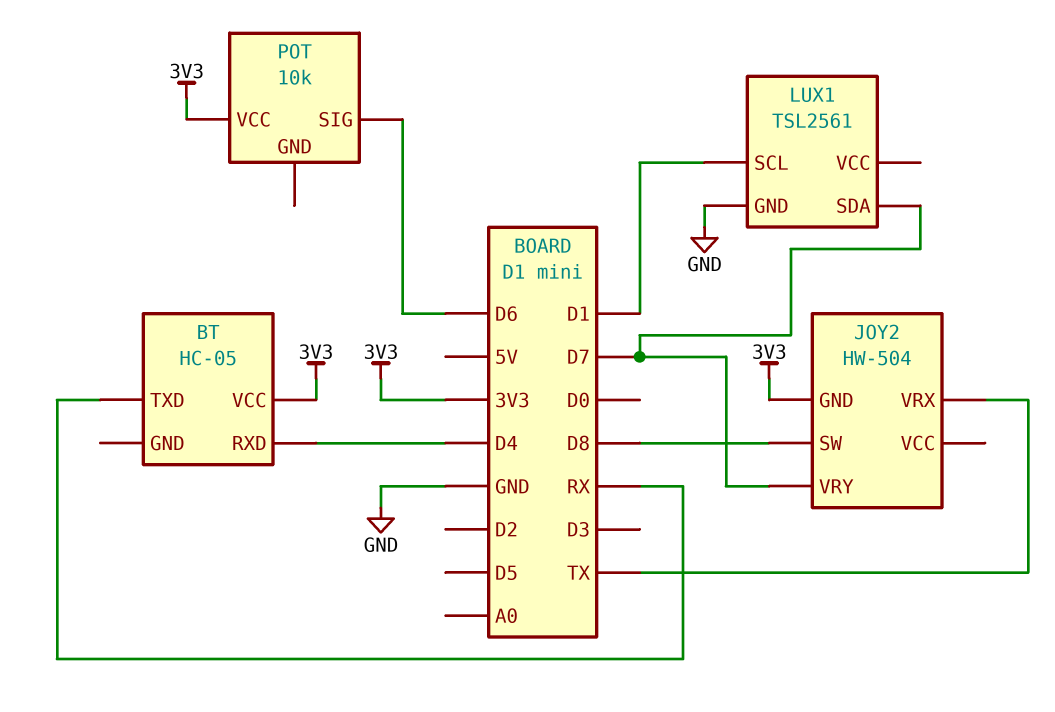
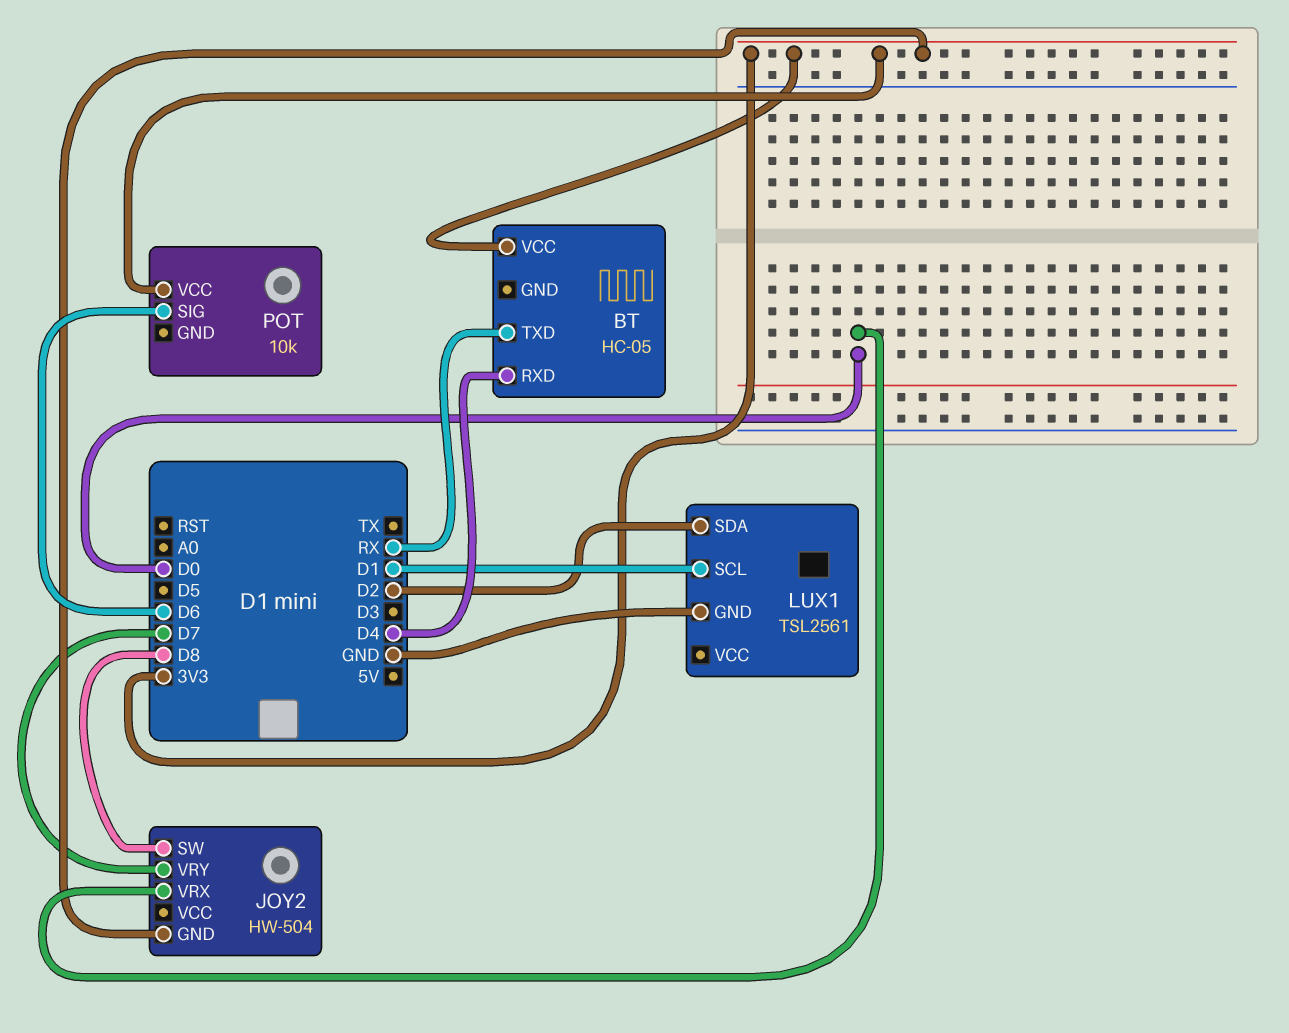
JOY2 pin VRX: TX -> D0
LUX1 pin SDA: D7 -> D2

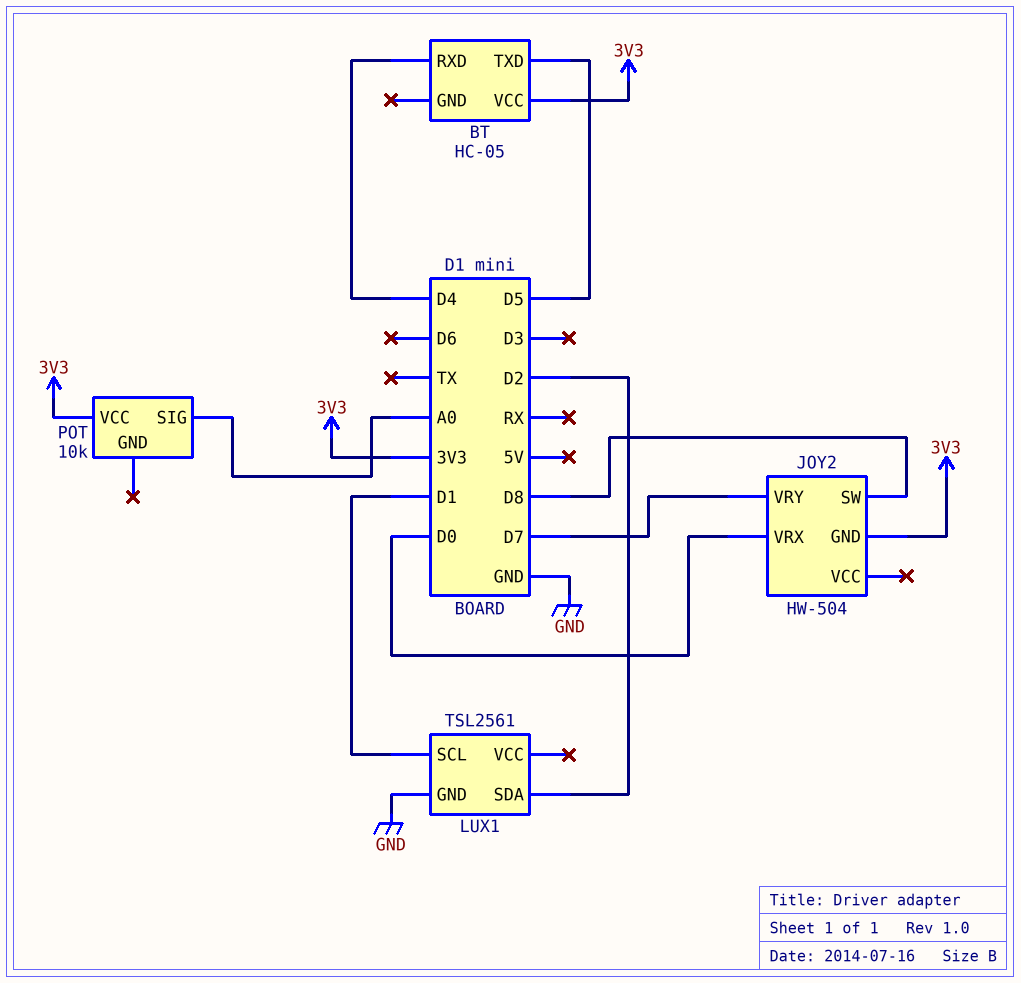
BT pin TXD: RX -> D5
POT pin SIG: D6 -> A0

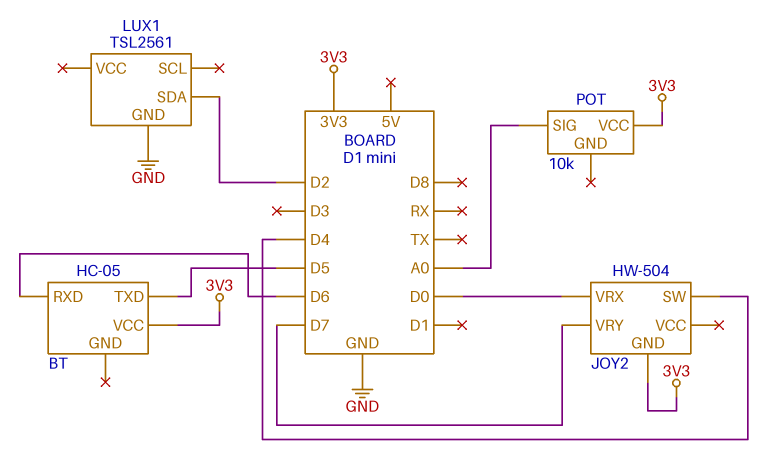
BT pin RXD: D4 -> D6
JOY2 pin SW: D8 -> D4
LUX1 pin SCL: D1 -> none

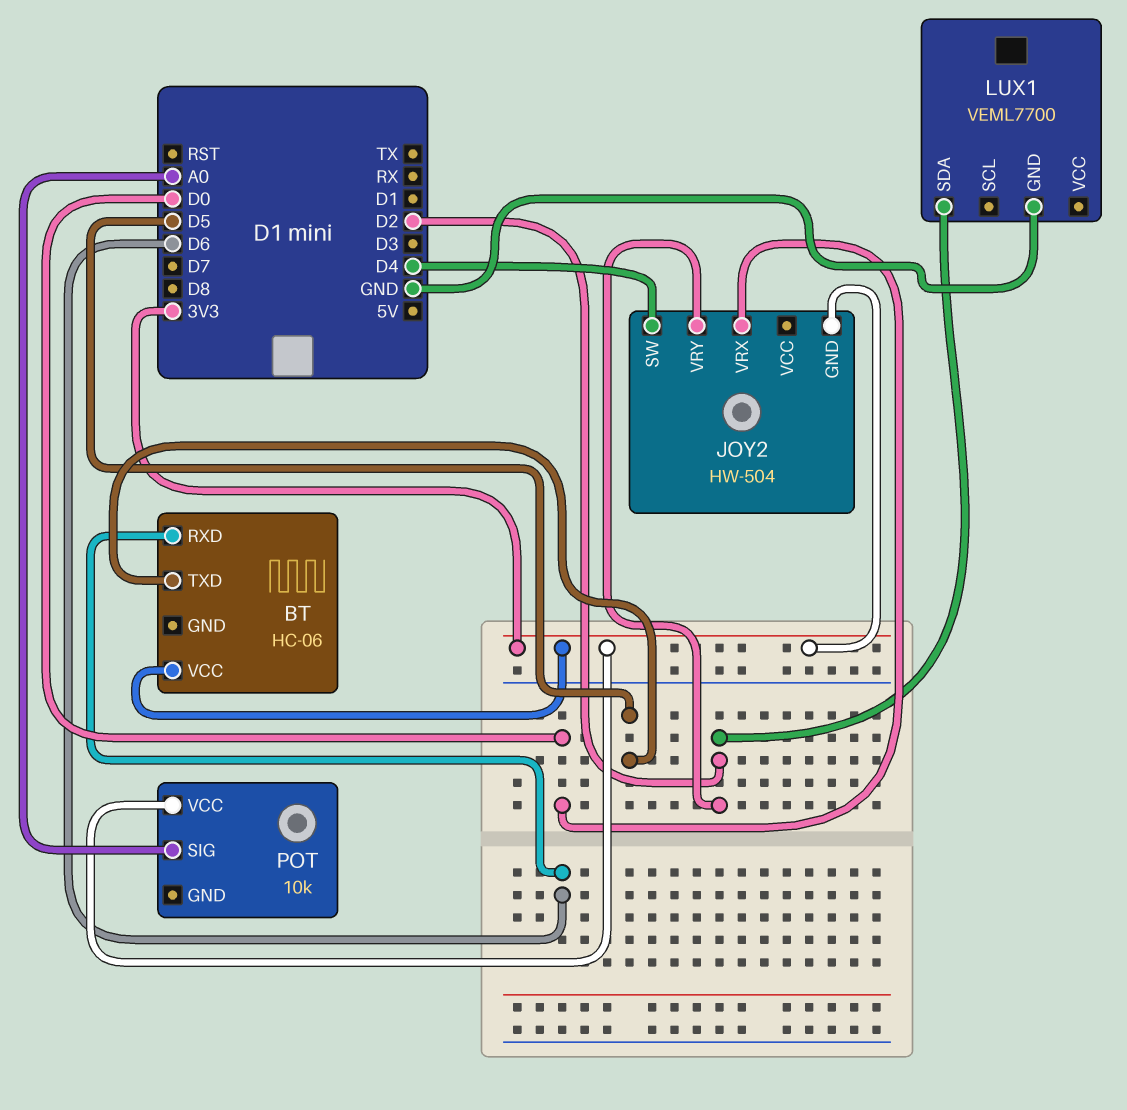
BT: HC-05 -> HC-06
JOY2 pin VRY: D7 -> D2
LUX1: TSL2561 -> VEML7700

